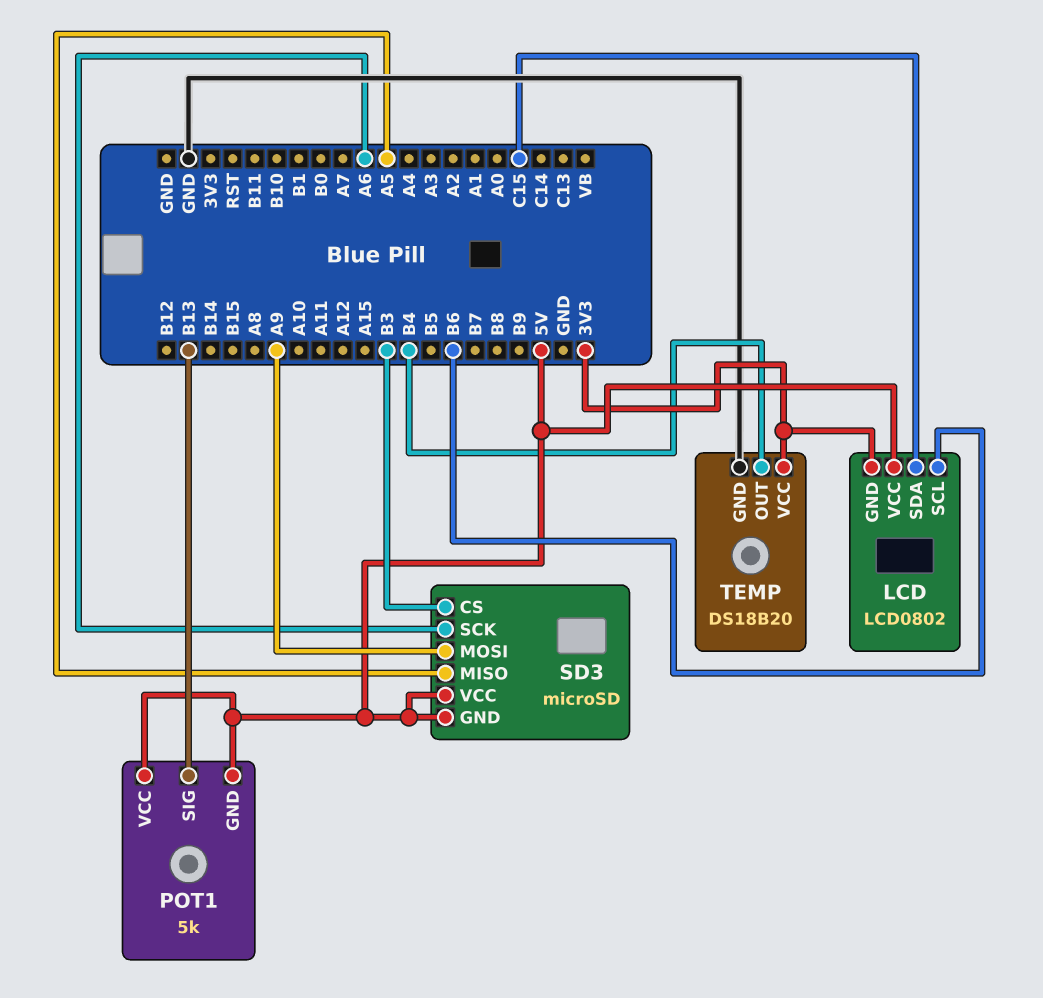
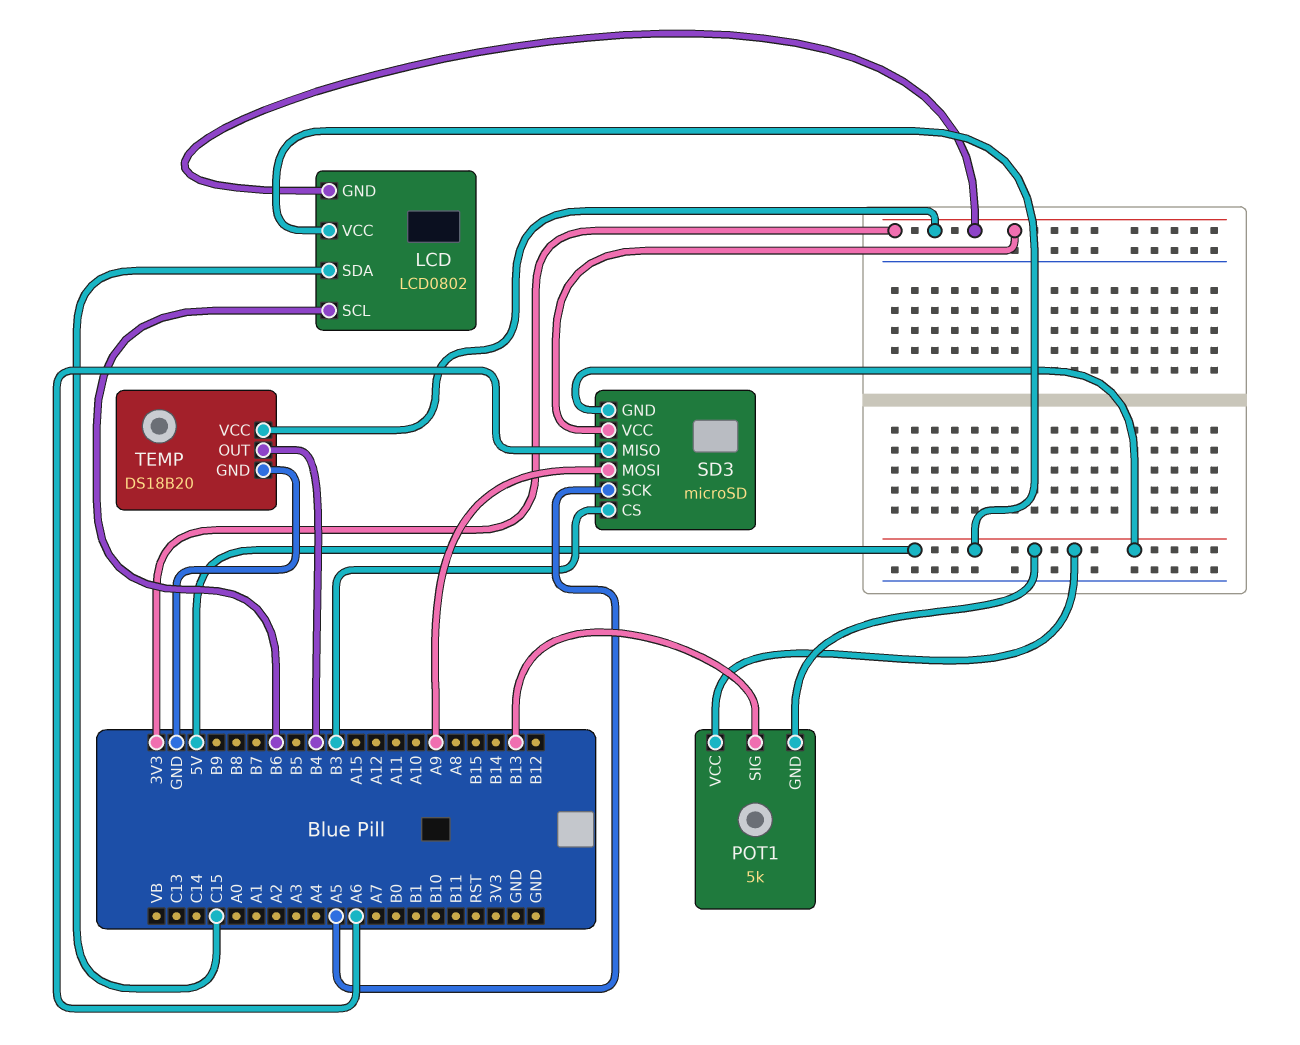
SD3 pin MISO: A5 -> A6
SD3 pin SCK: A6 -> A5
SD3 pin VCC: 5V -> 3V3

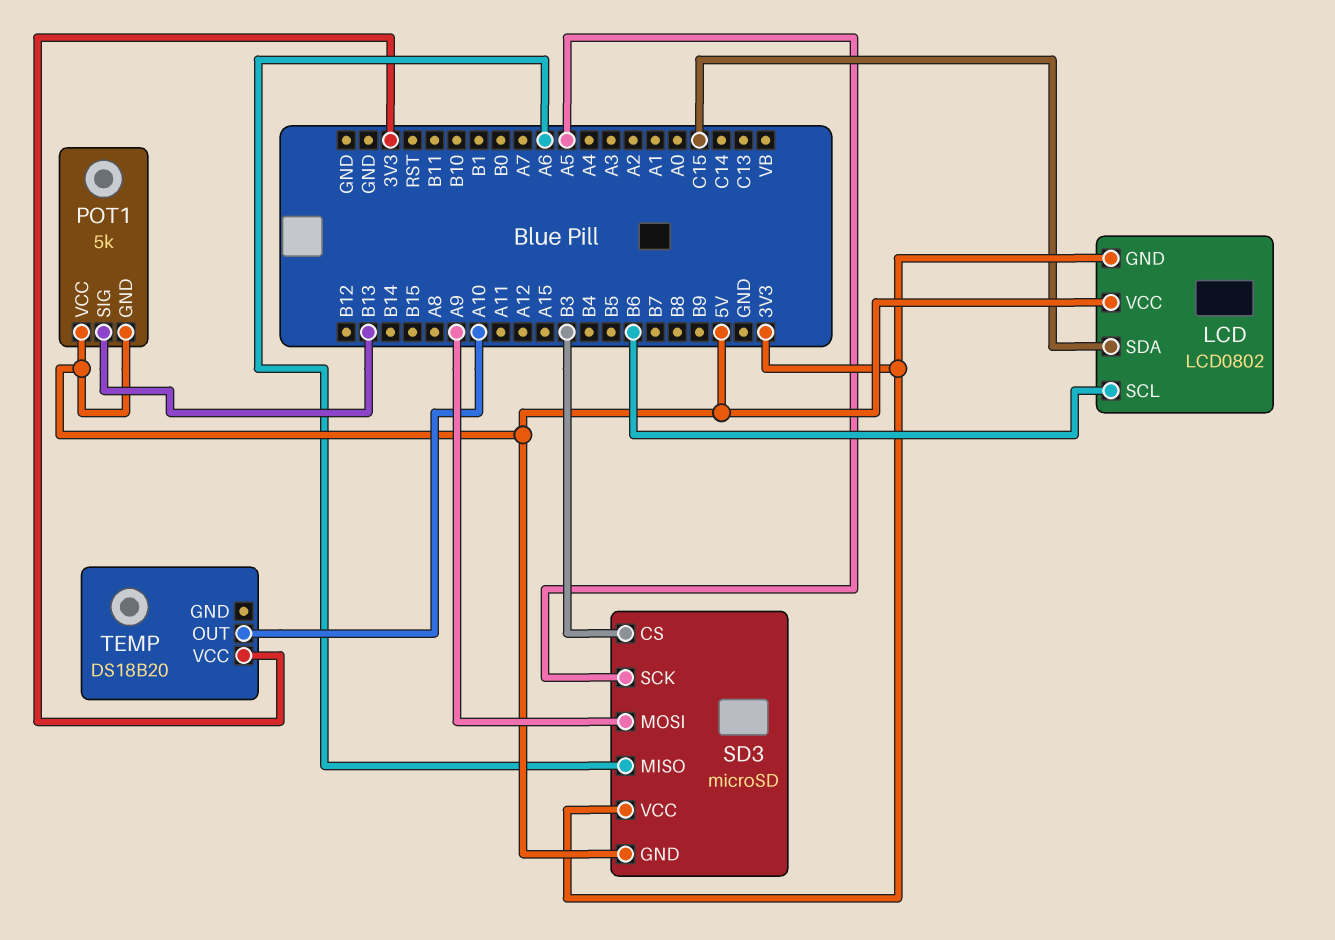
TEMP pin GND: GND -> none
TEMP pin OUT: B4 -> A10

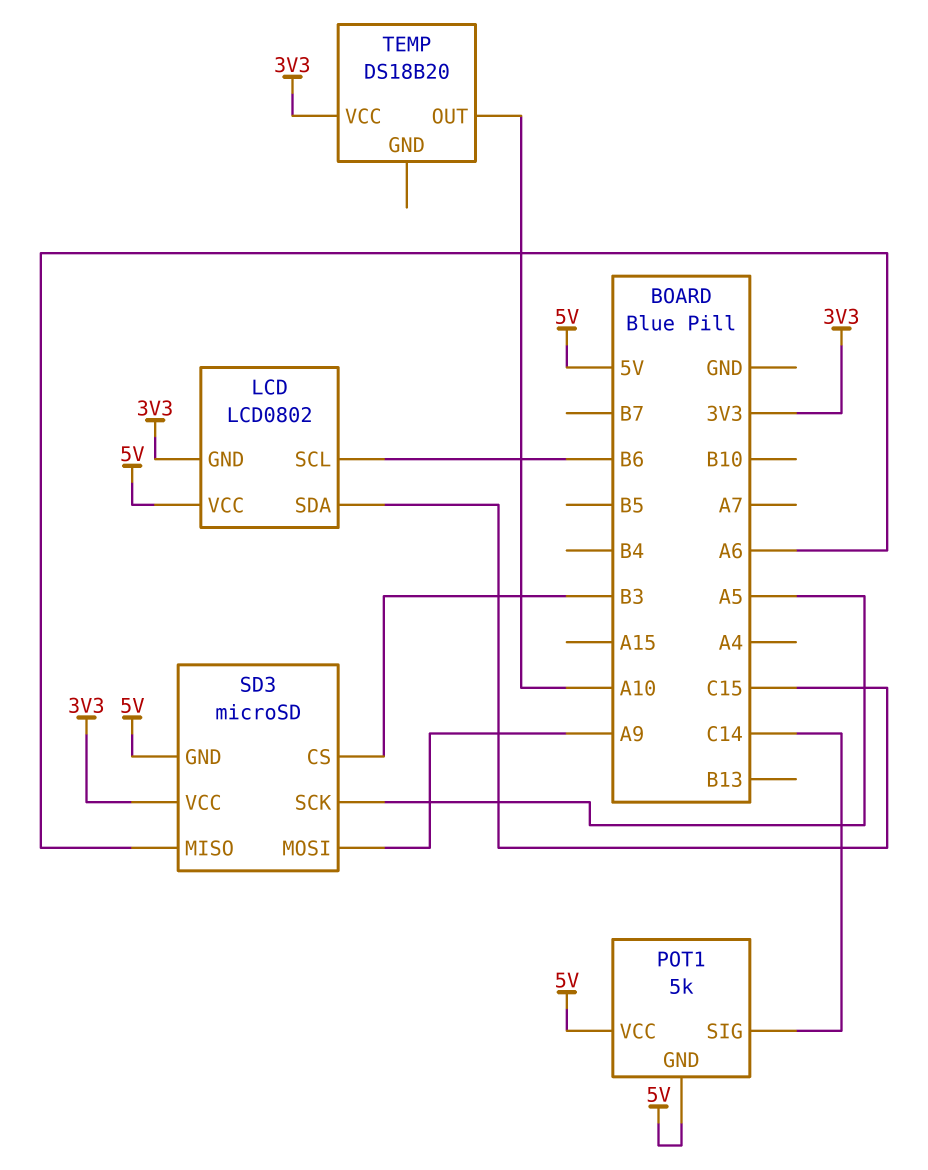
POT1 pin SIG: B13 -> C14

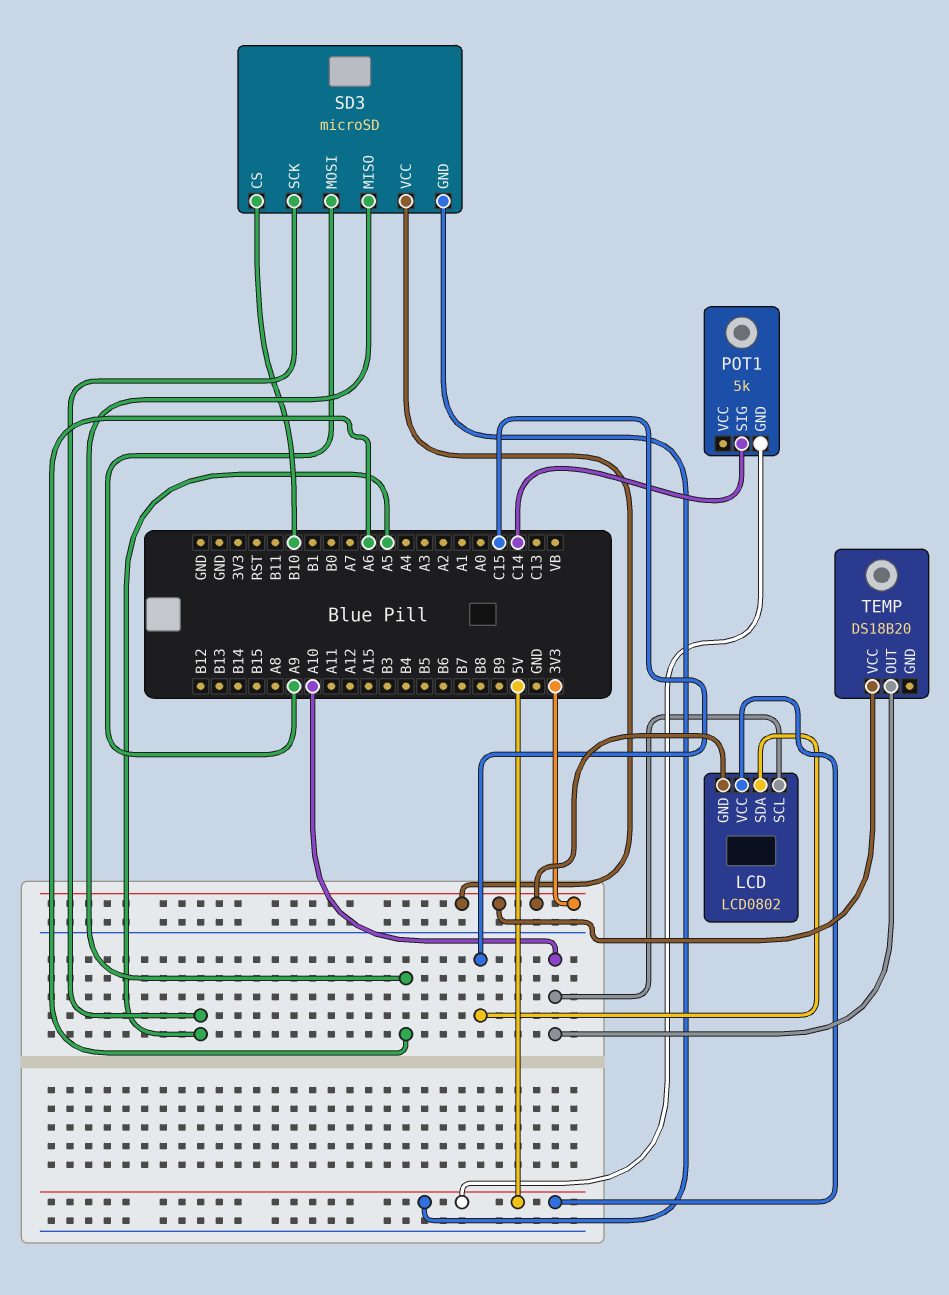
LCD pin SCL: B6 -> A10
POT1 pin VCC: 5V -> none
SD3 pin CS: B3 -> B10

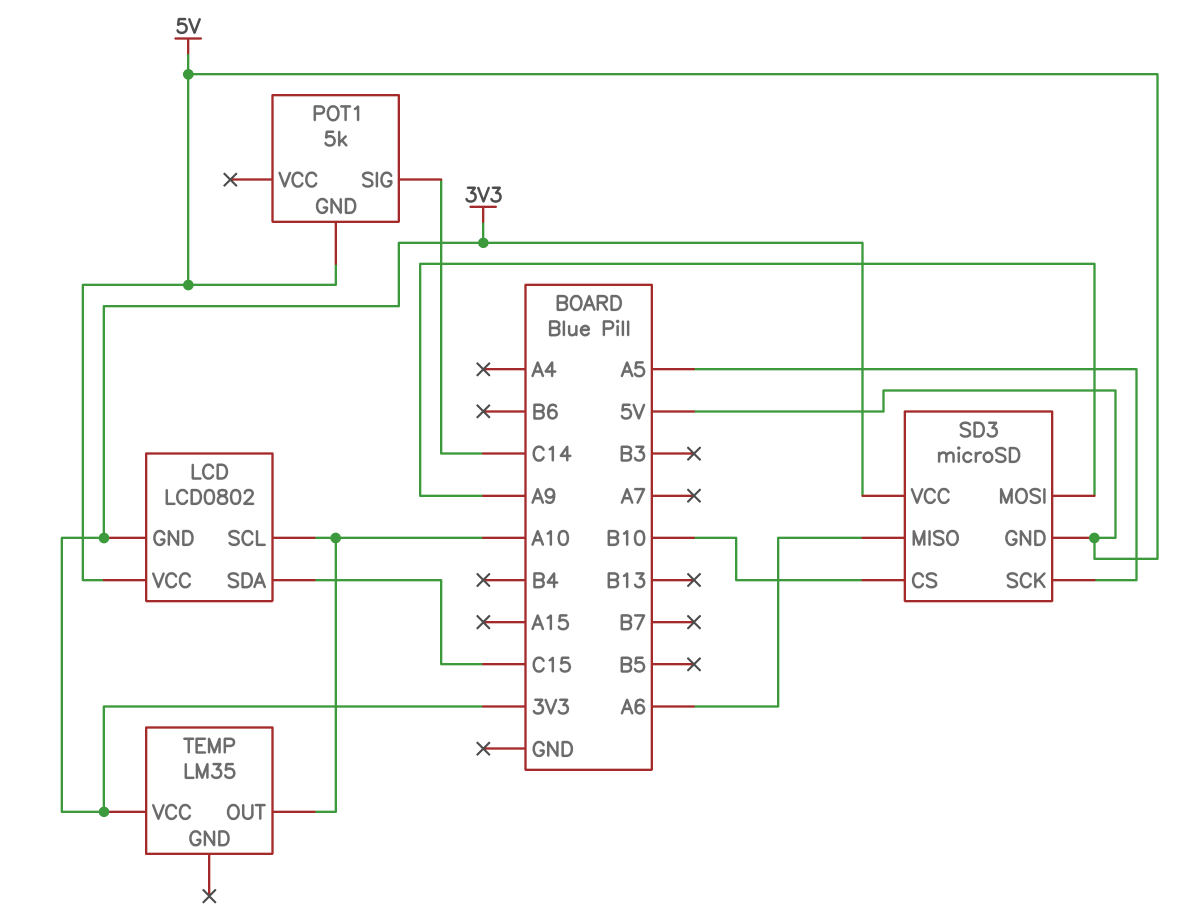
TEMP: DS18B20 -> LM35

